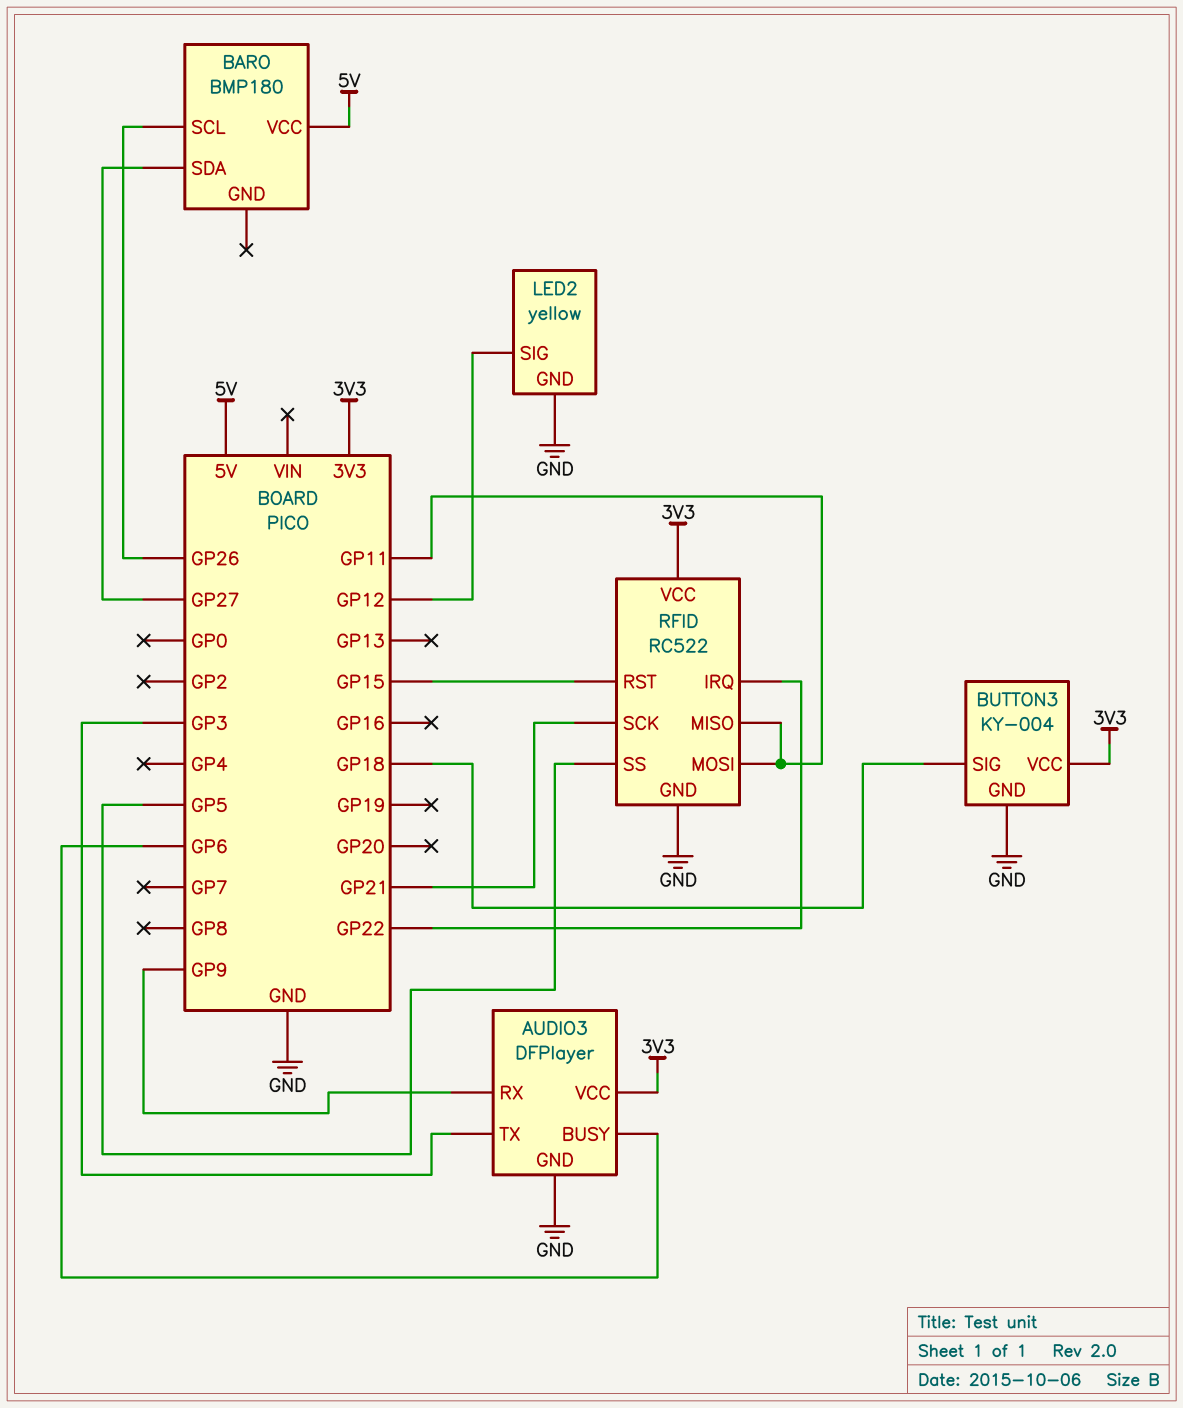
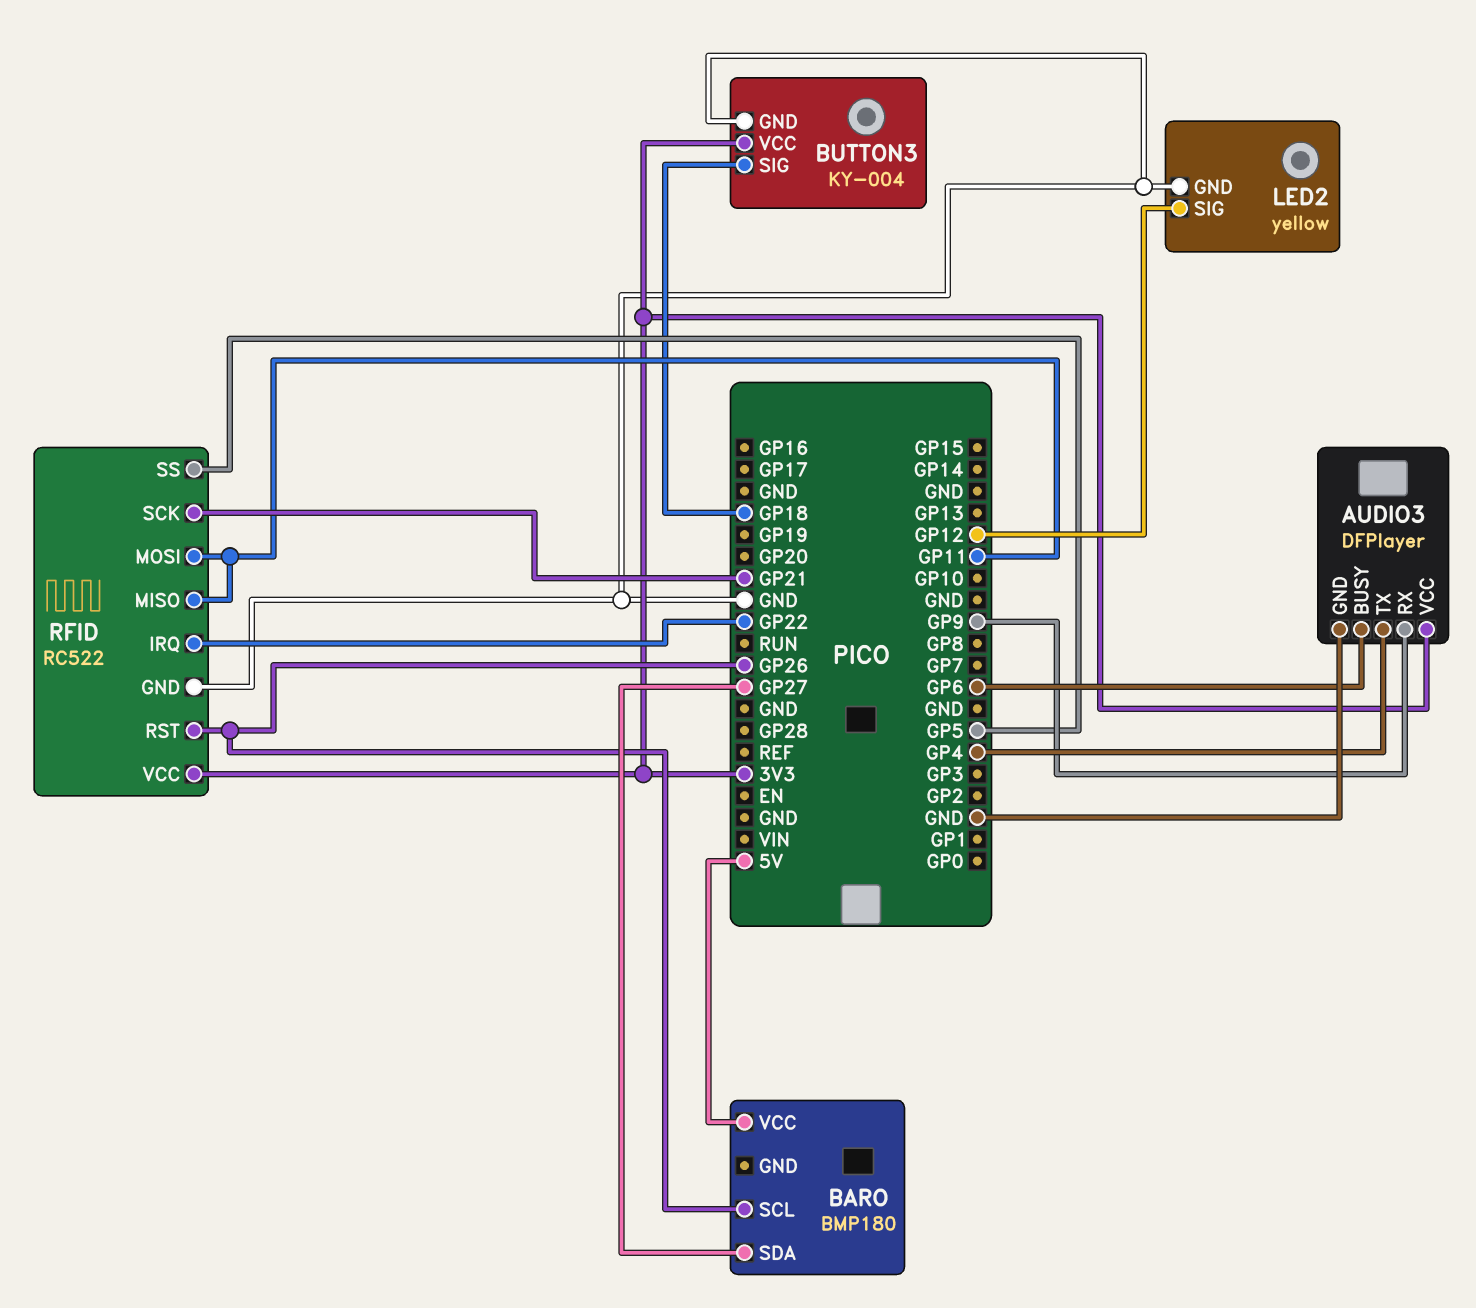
AUDIO3 pin TX: GP3 -> GP4
RFID pin RST: GP15 -> GP26

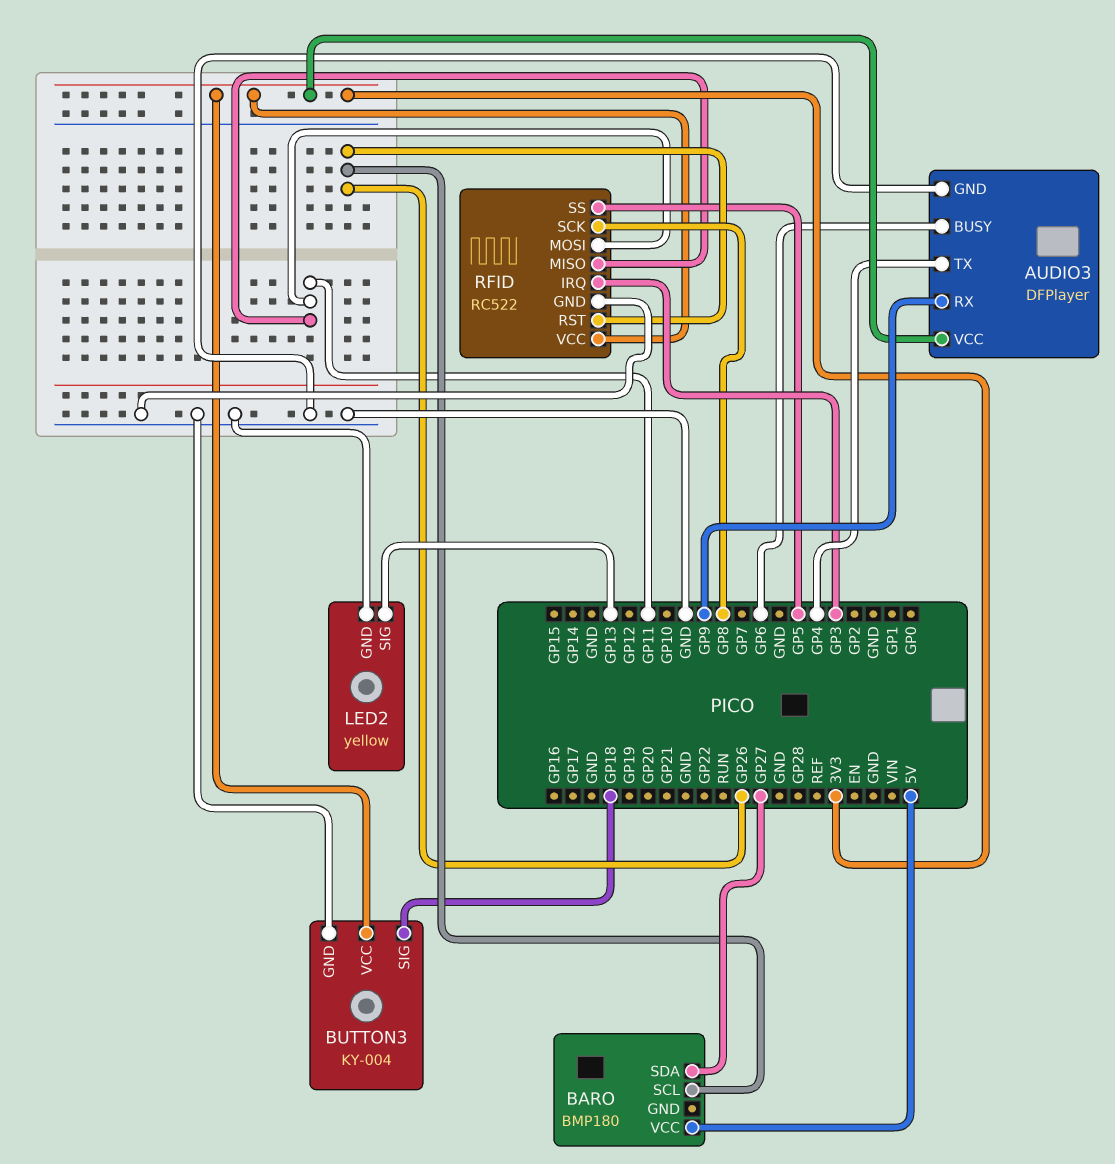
LED2 pin SIG: GP12 -> GP13
RFID pin IRQ: GP22 -> GP3
RFID pin SCK: GP21 -> GP8

